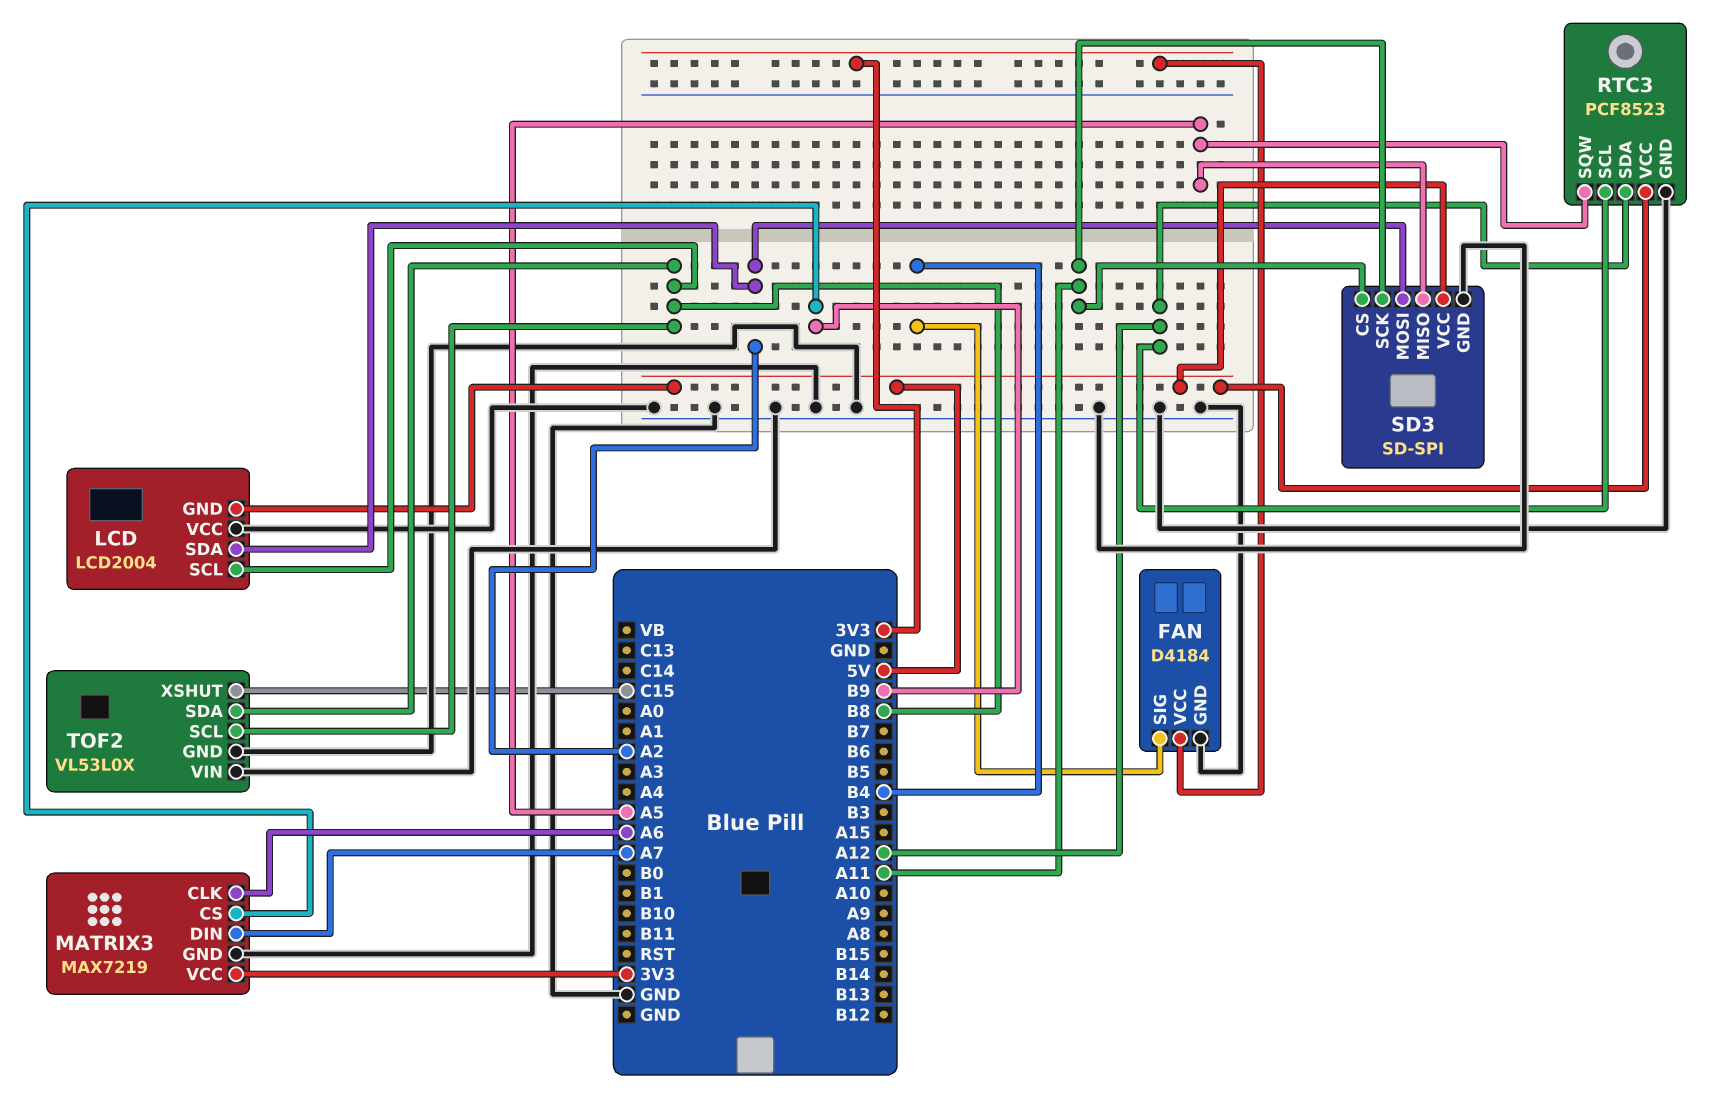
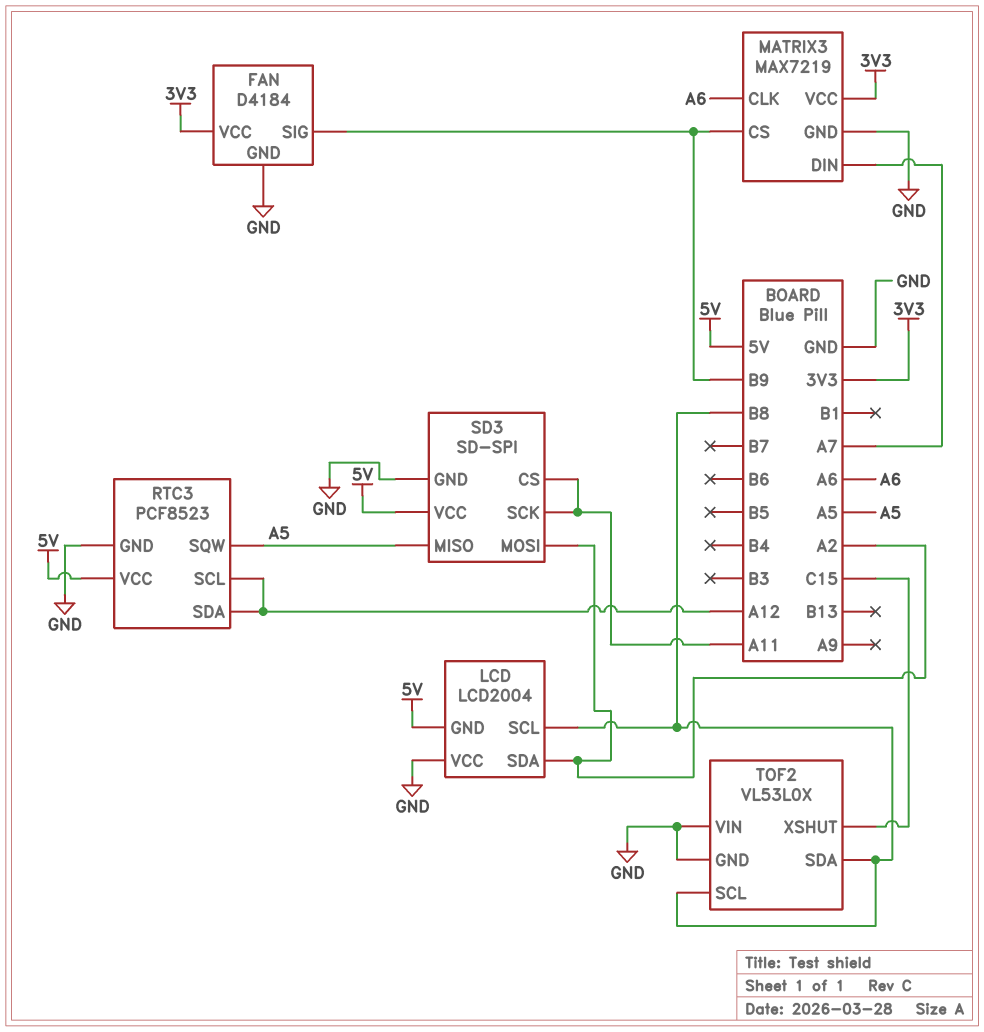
FAN pin SIG: B4 -> B9

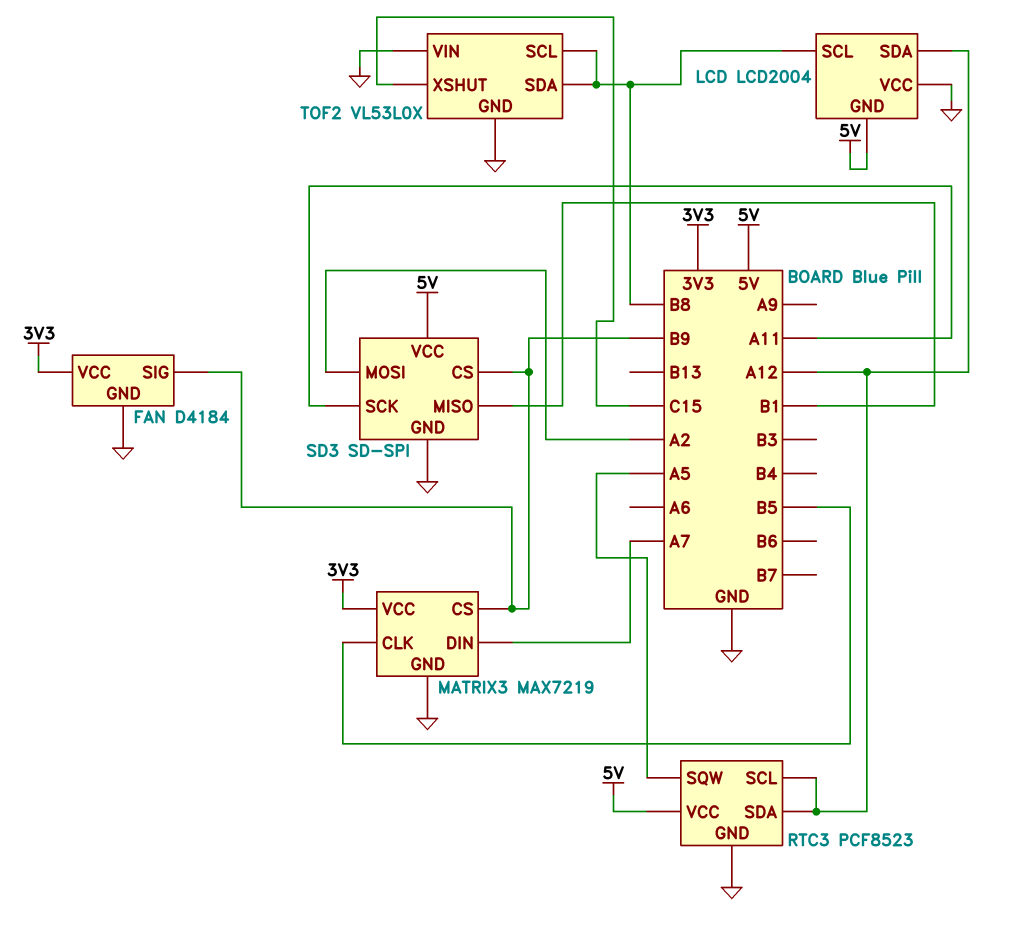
LCD pin SDA: A2 -> A12
MATRIX3 pin CLK: A6 -> B5
SD3 pin CS: A11 -> B9
SD3 pin MISO: A5 -> B1

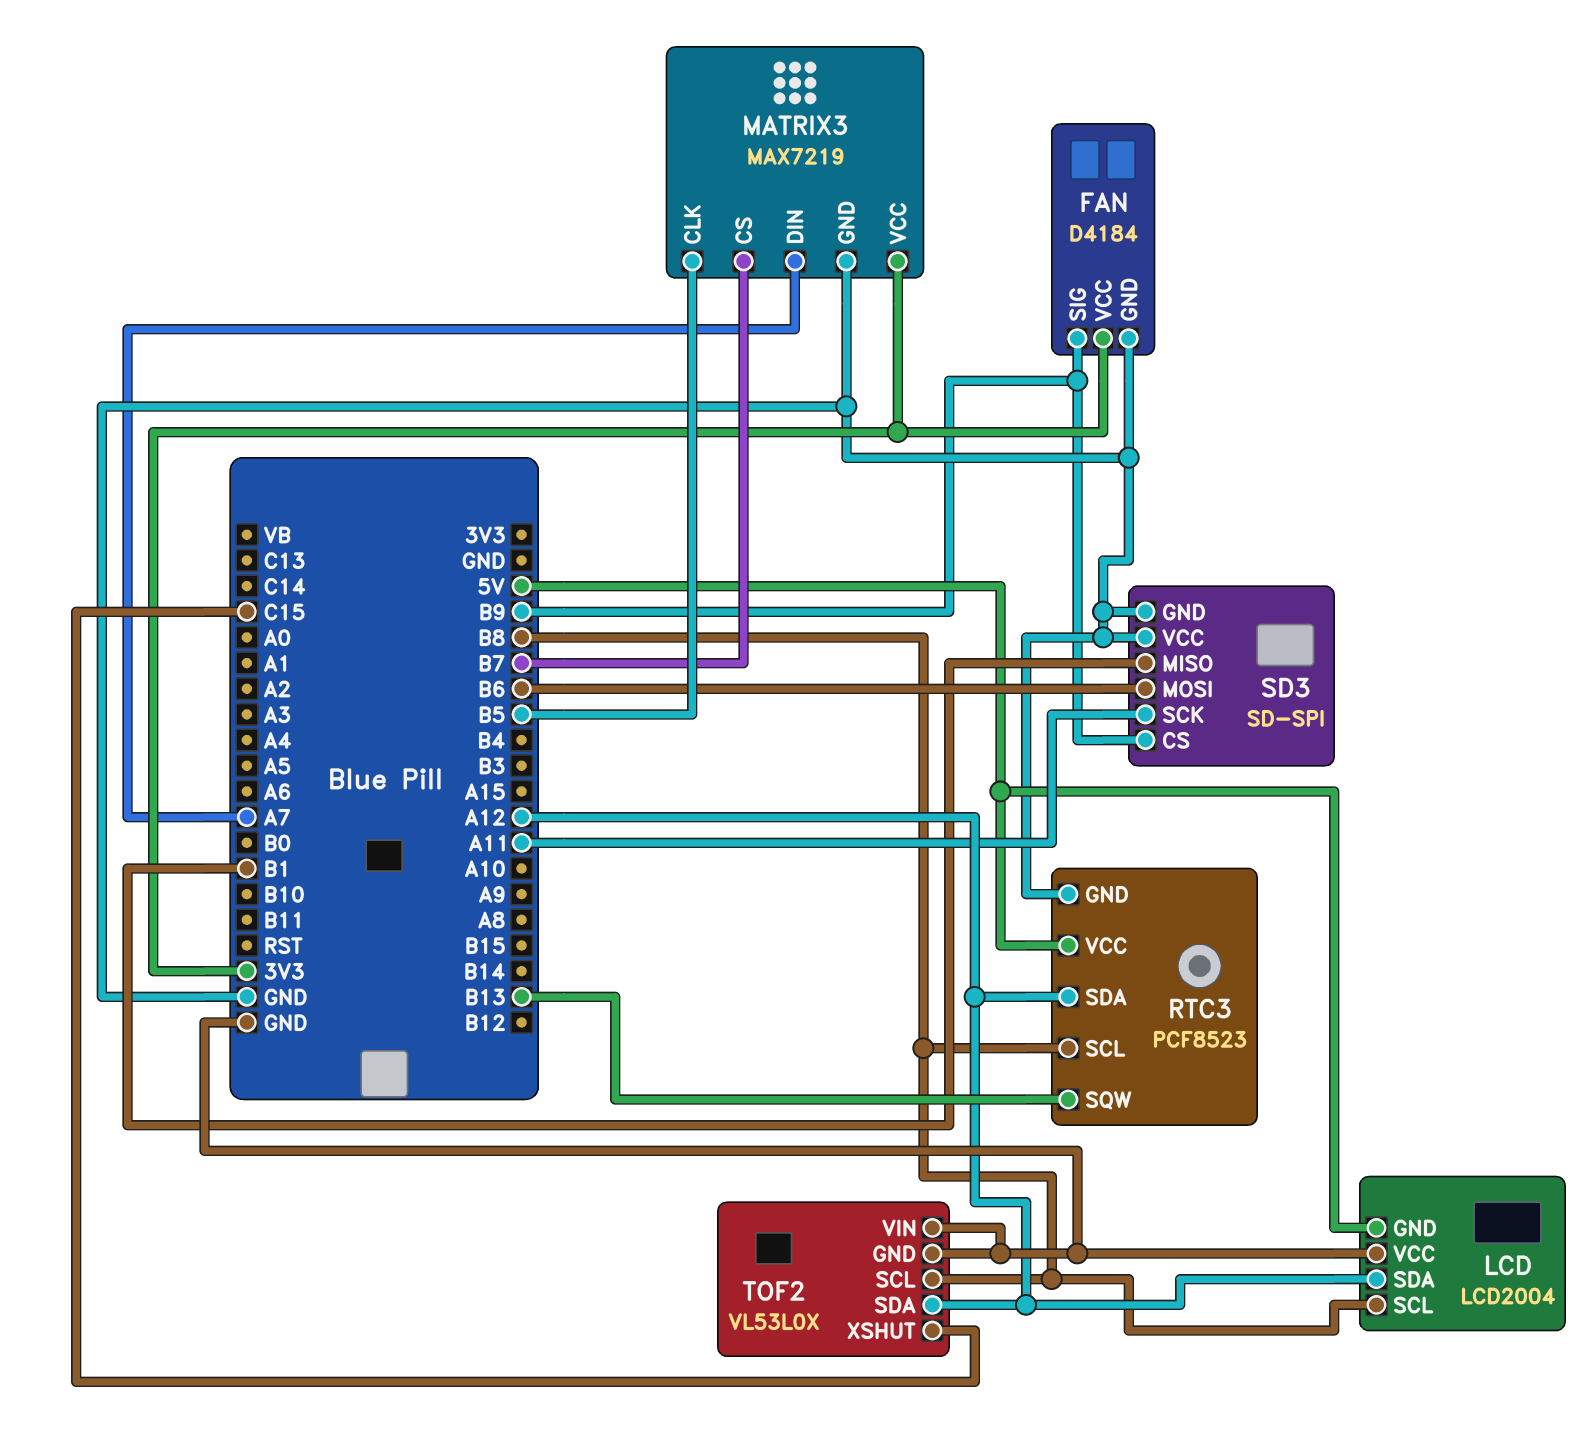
MATRIX3 pin CS: B9 -> B7
RTC3 pin SCL: A12 -> B8
RTC3 pin SQW: A5 -> B13
SD3 pin MOSI: A2 -> B6
SD3 pin VCC: 5V -> GND
TOF2 pin SDA: B8 -> A12

